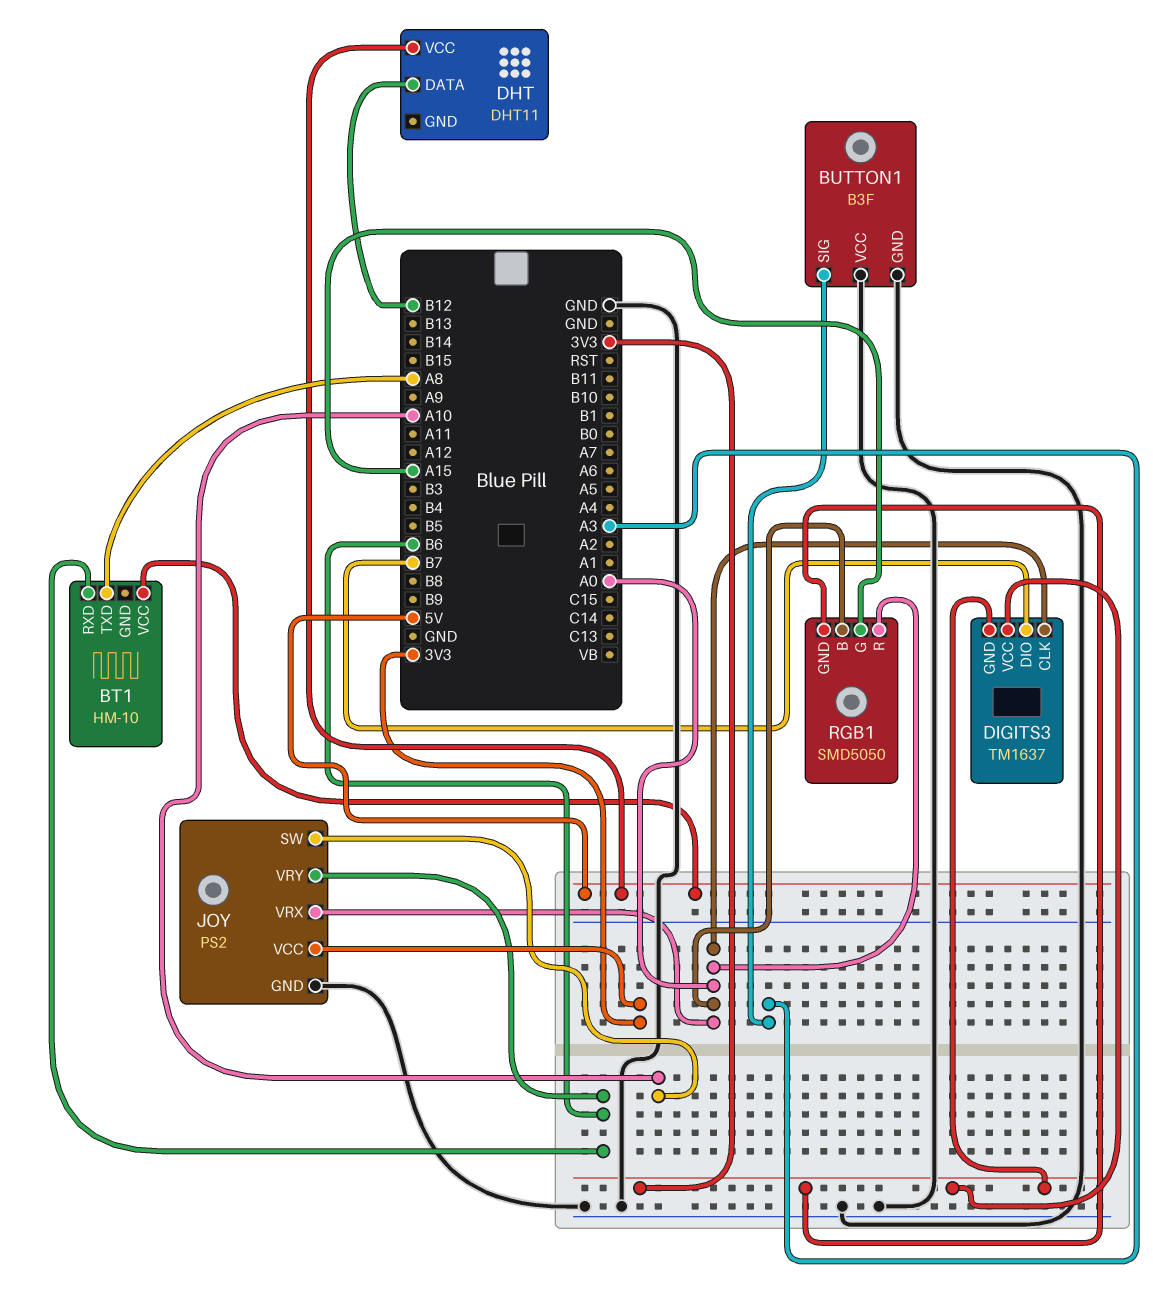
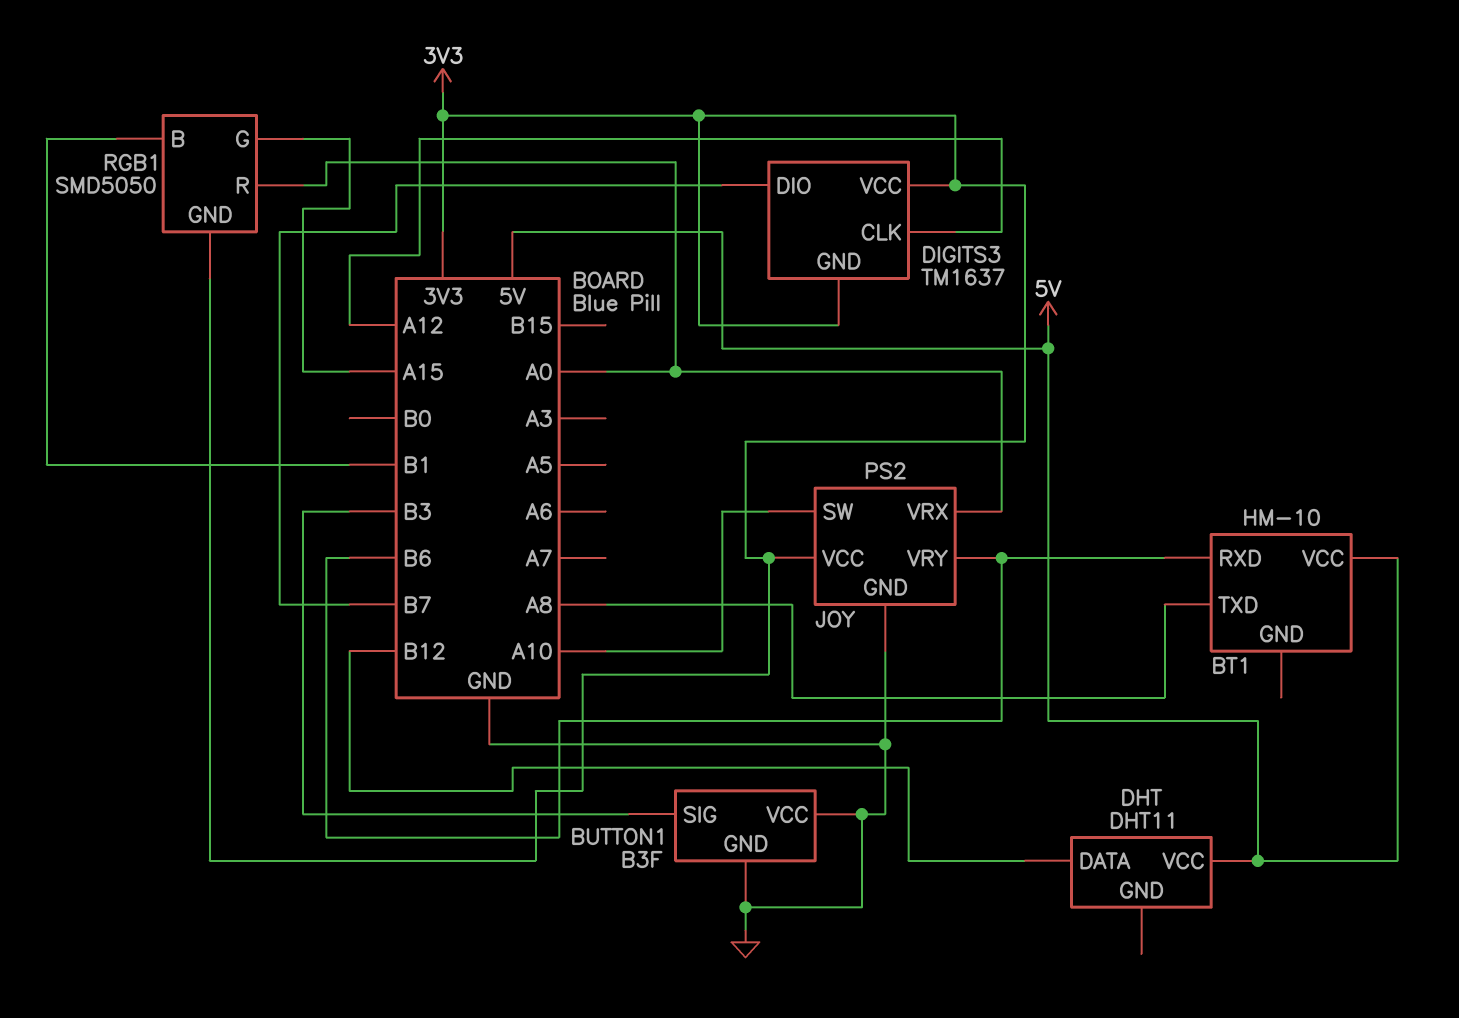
BUTTON1 pin SIG: A3 -> B3
DIGITS3 pin CLK: A0 -> A12
RGB1 pin B: A0 -> B1

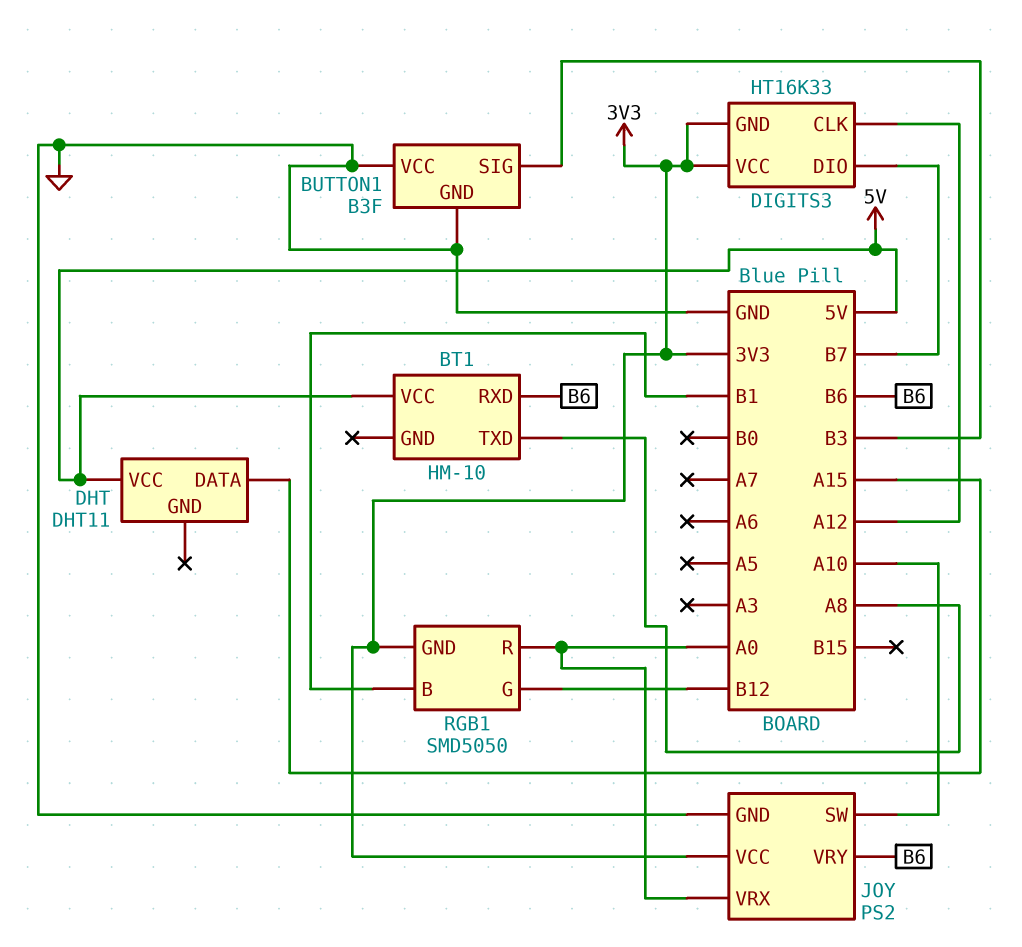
DHT pin DATA: B12 -> A15
DIGITS3: TM1637 -> HT16K33
RGB1 pin G: A15 -> B12

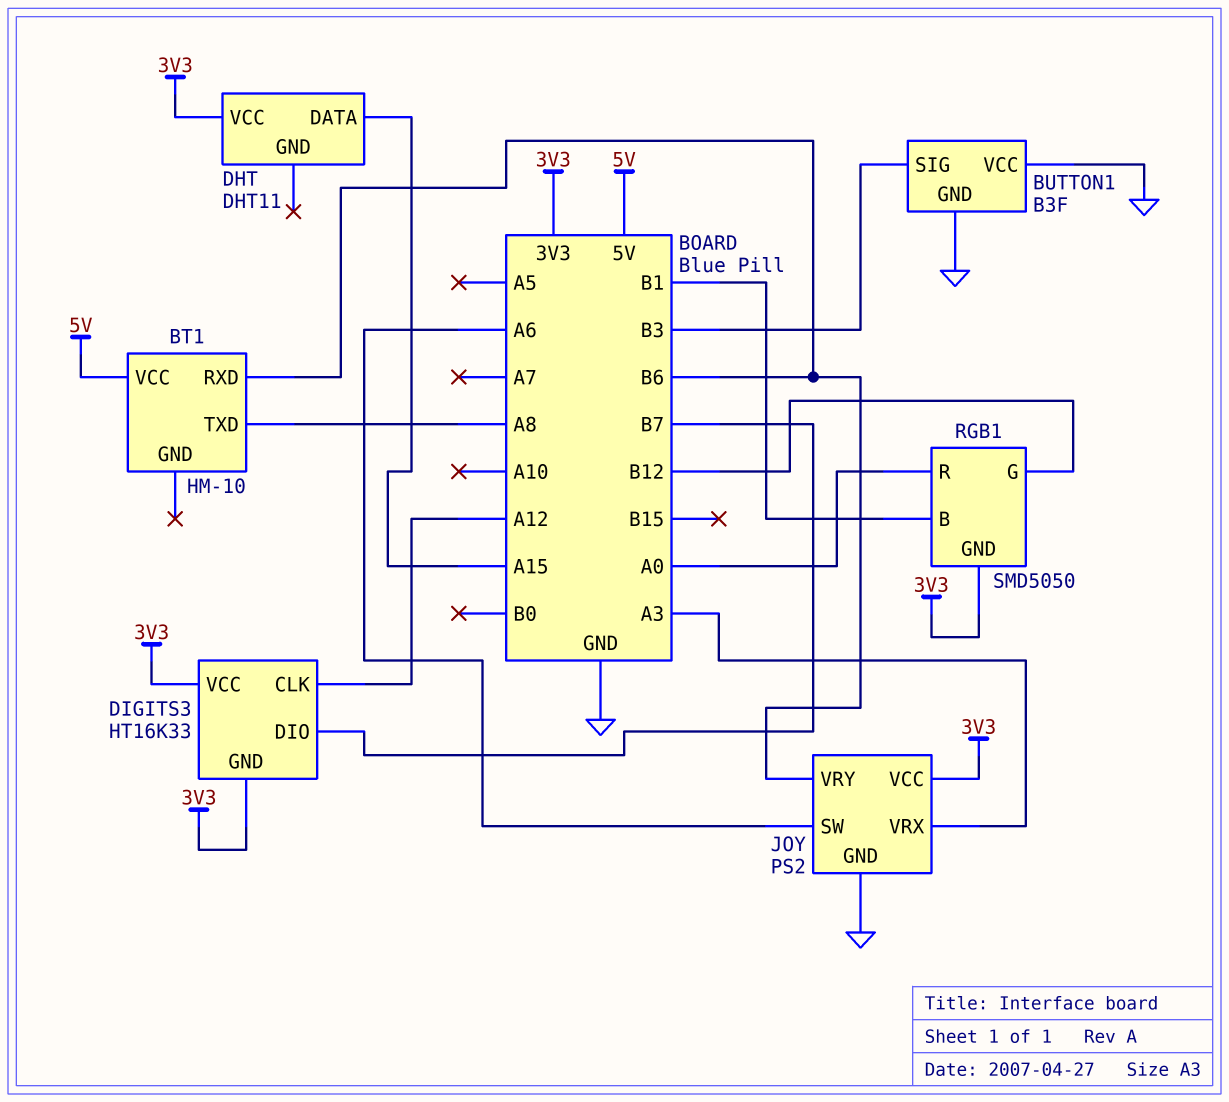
DHT pin VCC: 5V -> 3V3
JOY pin SW: A10 -> A6
JOY pin VRX: A0 -> A3

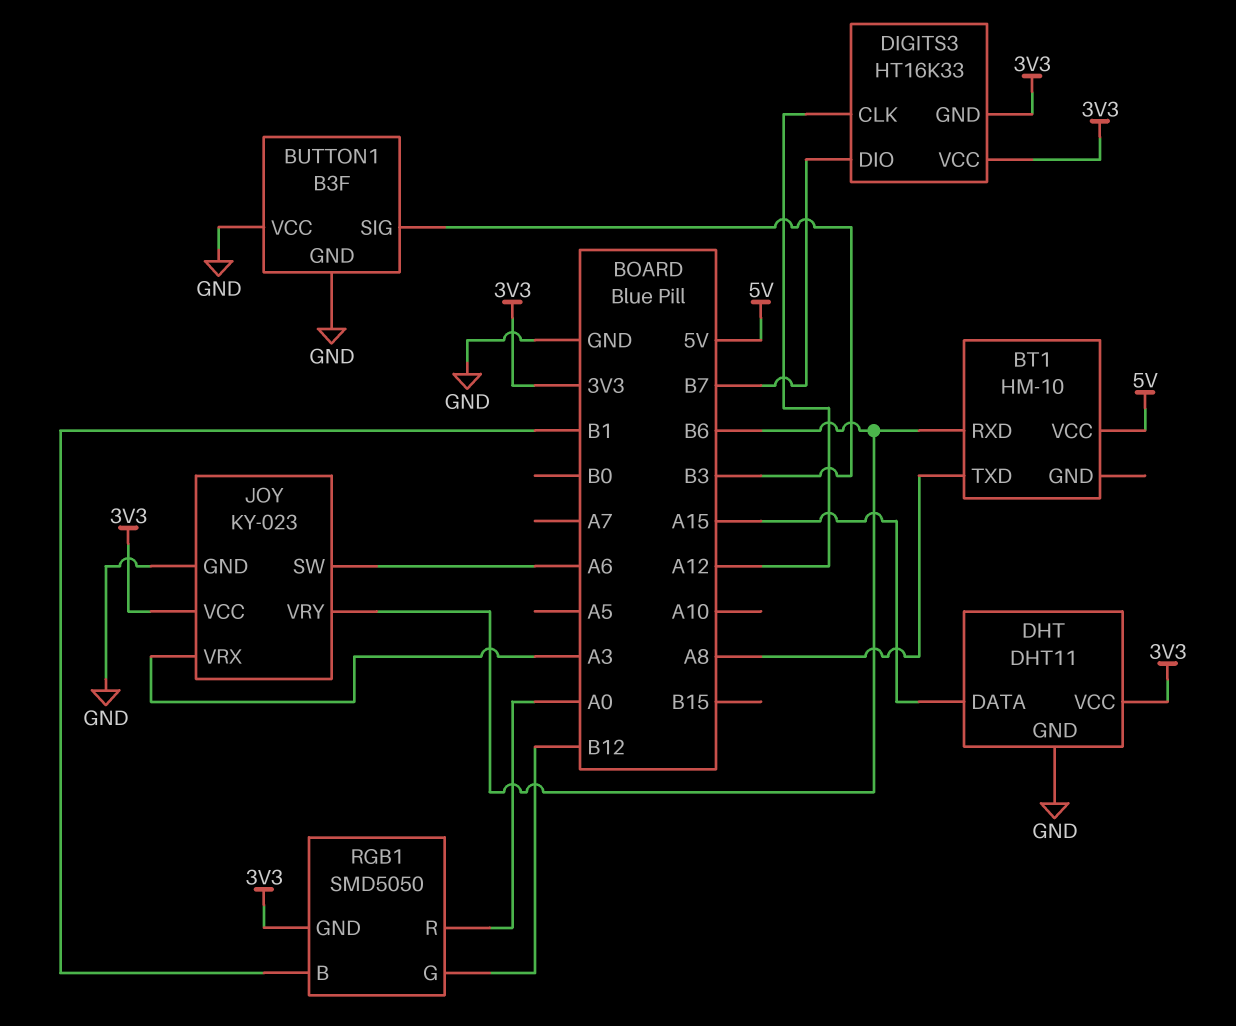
DHT pin GND: none -> GND
JOY: PS2 -> KY-023

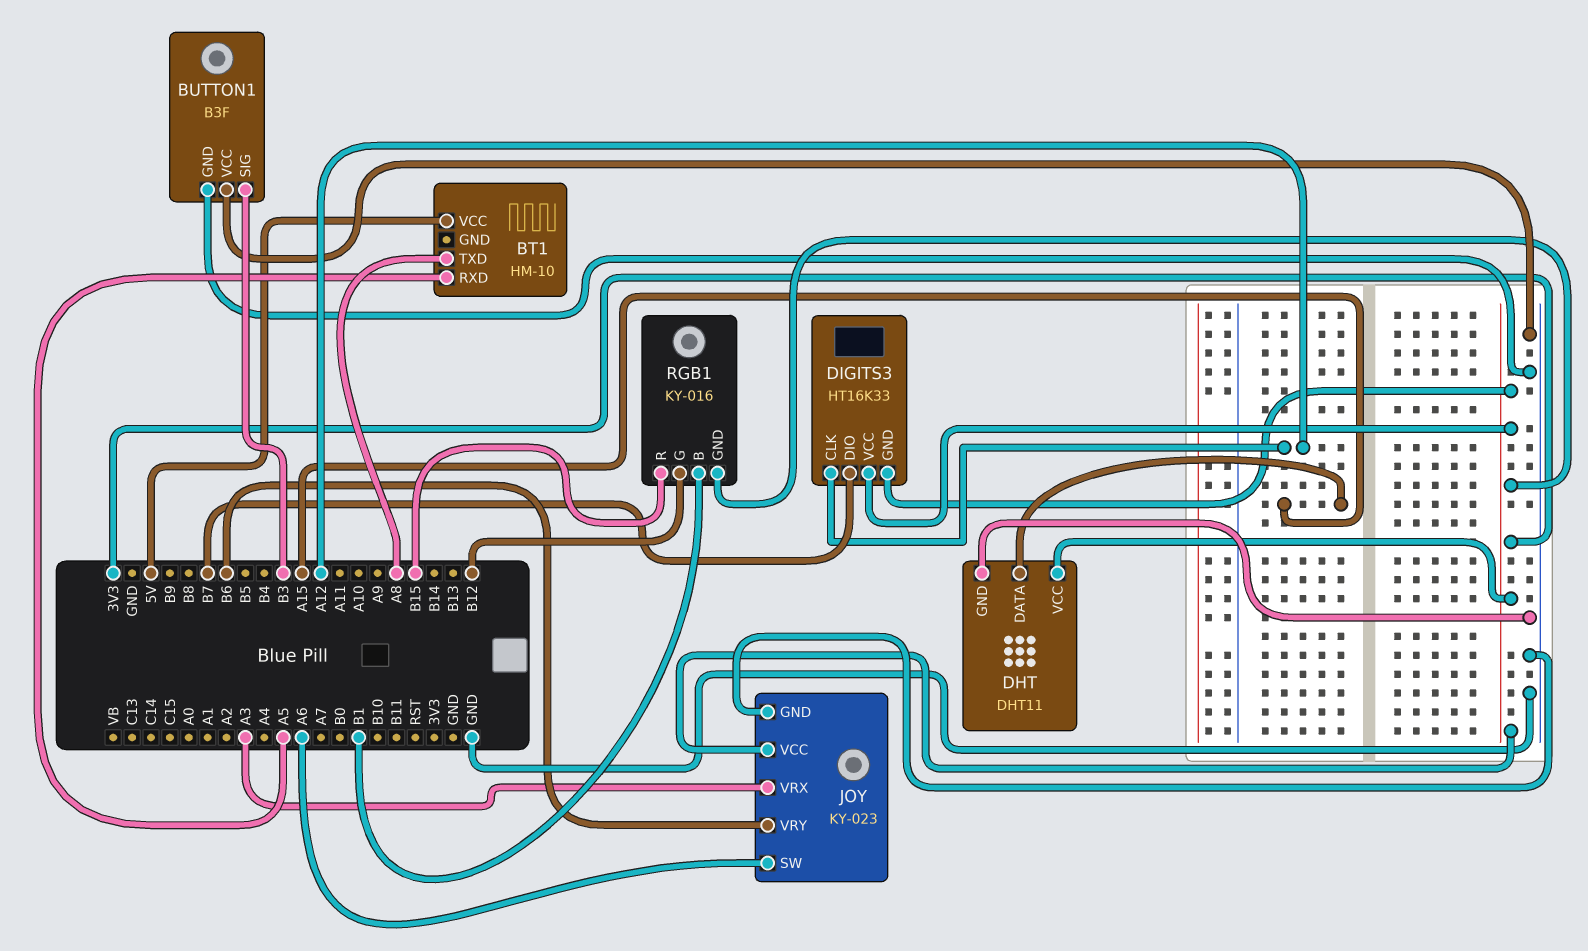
BT1 pin RXD: B6 -> A5
RGB1: SMD5050 -> KY-016
RGB1 pin R: A0 -> B15

